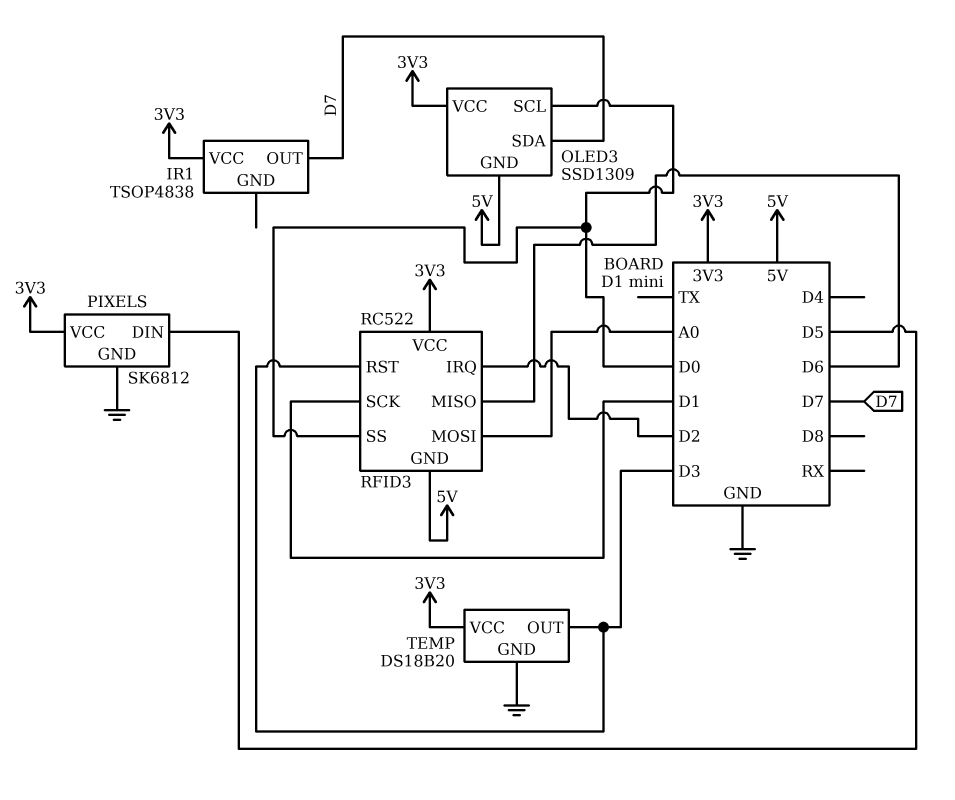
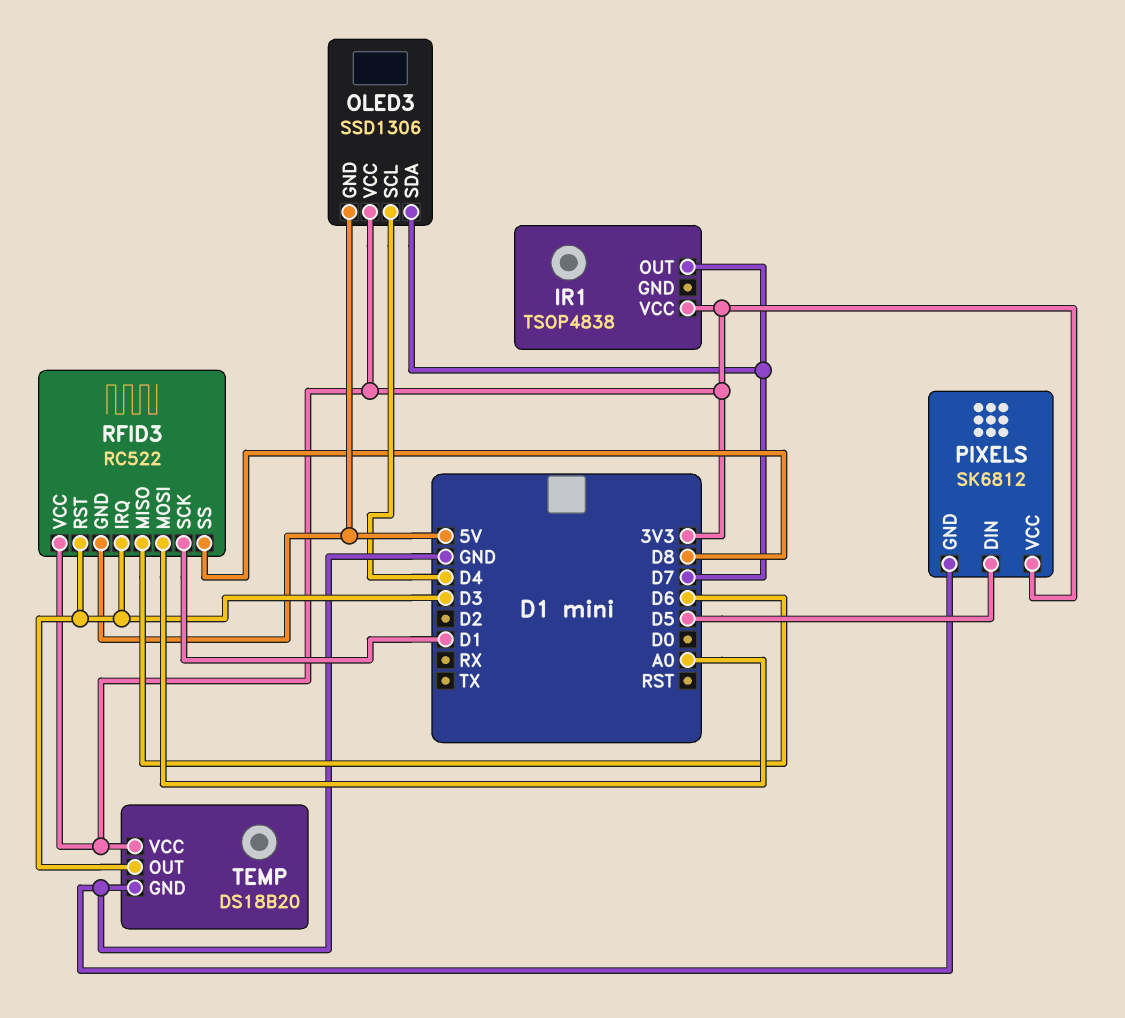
OLED3: SSD1309 -> SSD1306
OLED3 pin SCL: D0 -> D4
RFID3 pin IRQ: D2 -> D3
RFID3 pin SS: D0 -> D8

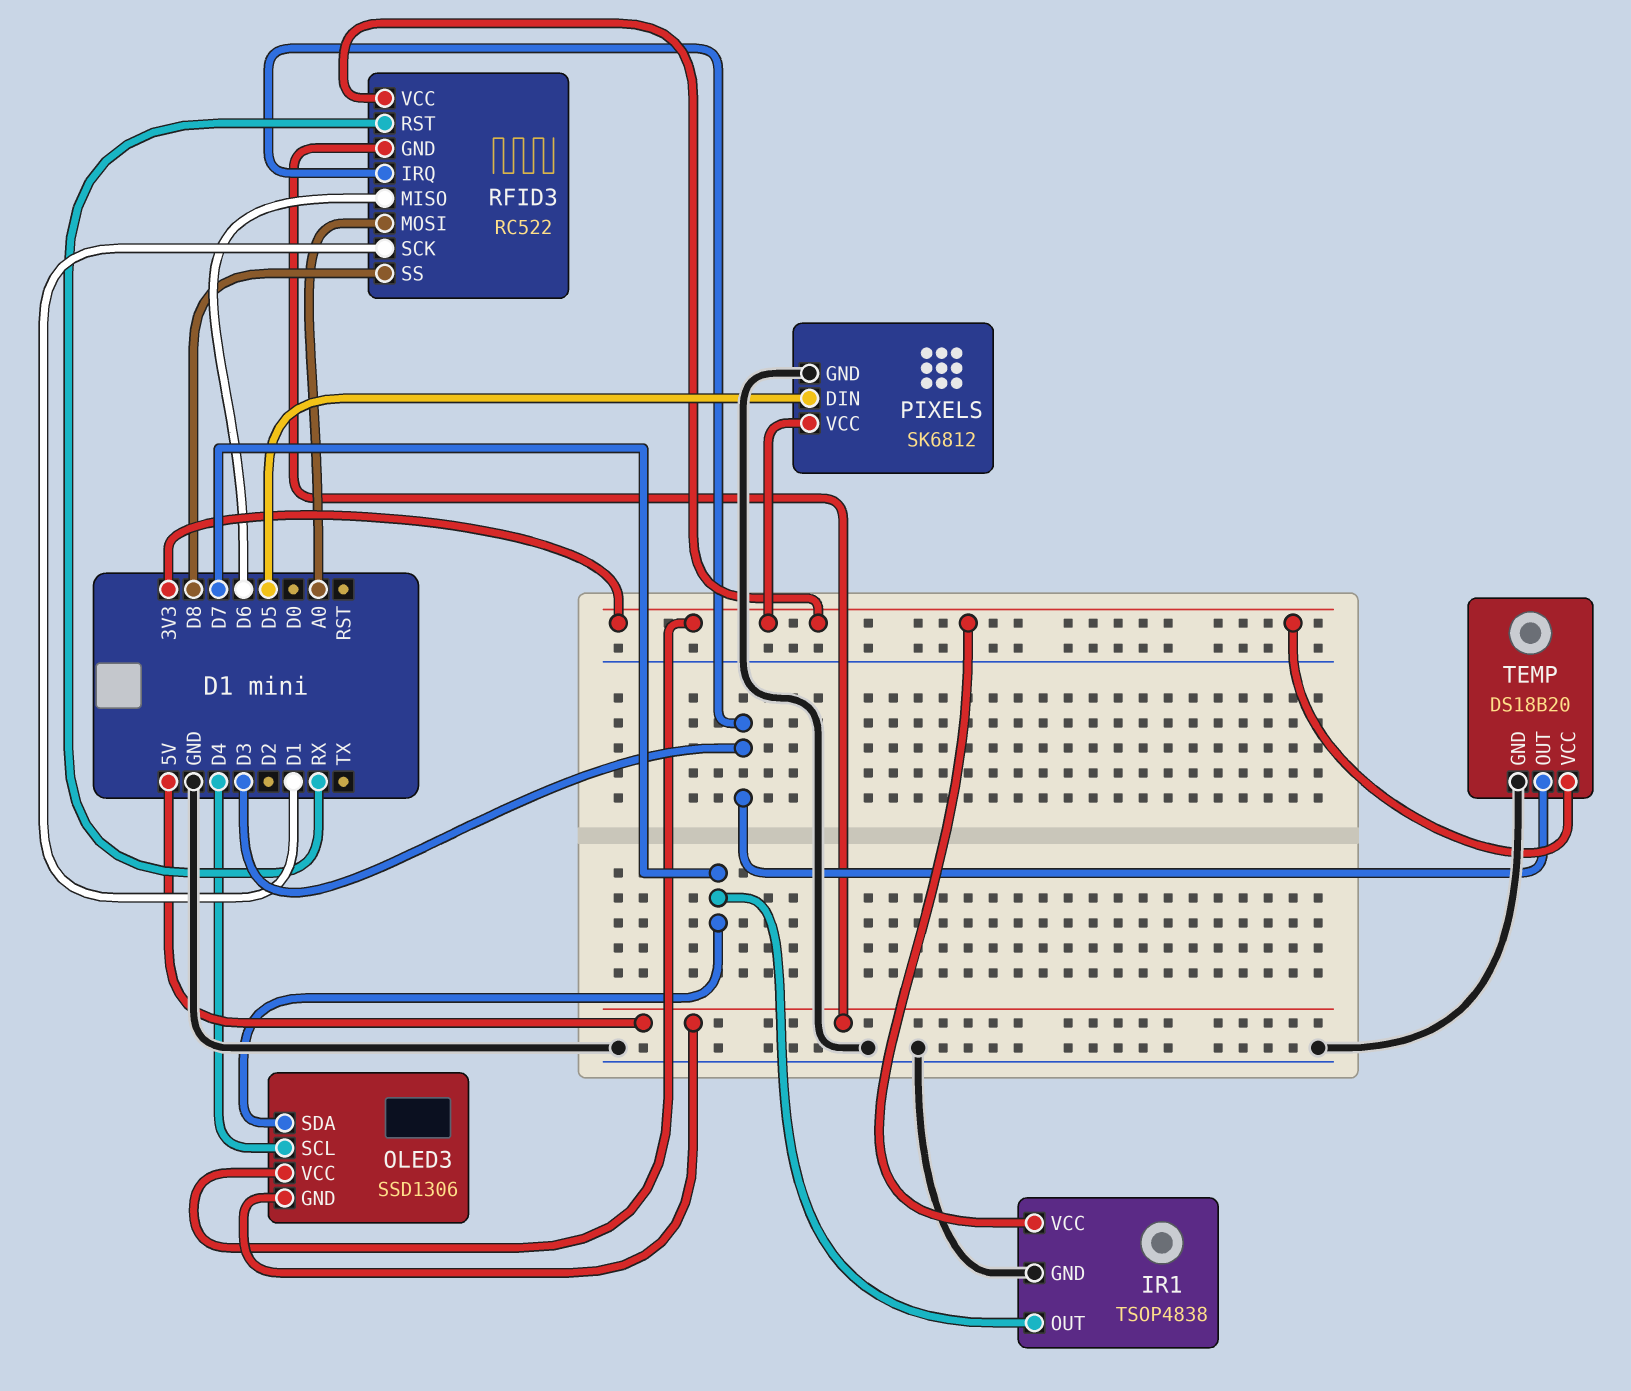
IR1 pin GND: none -> GND
RFID3 pin RST: D3 -> RX

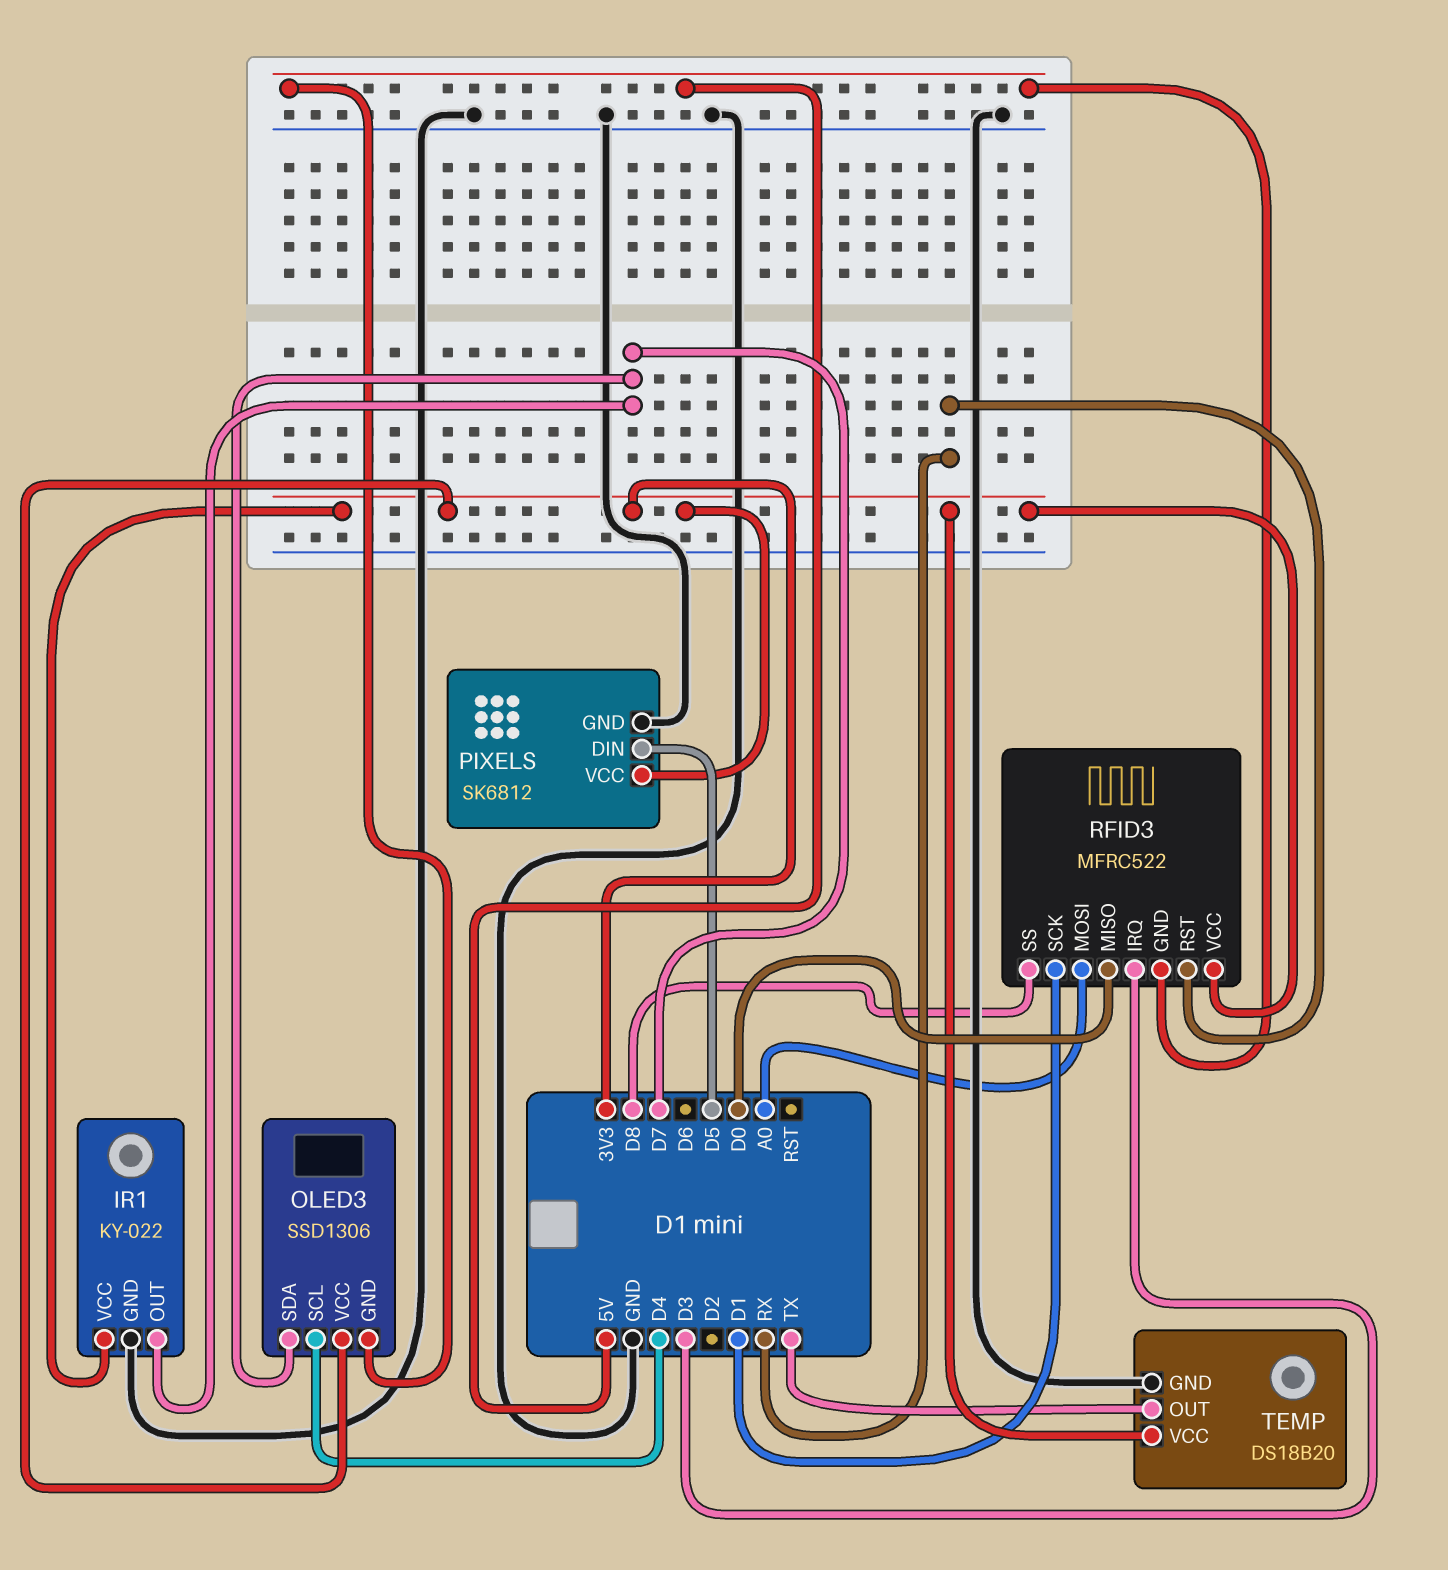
IR1: TSOP4838 -> KY-022
RFID3: RC522 -> MFRC522
RFID3 pin MISO: D6 -> D0
TEMP pin OUT: D3 -> TX

